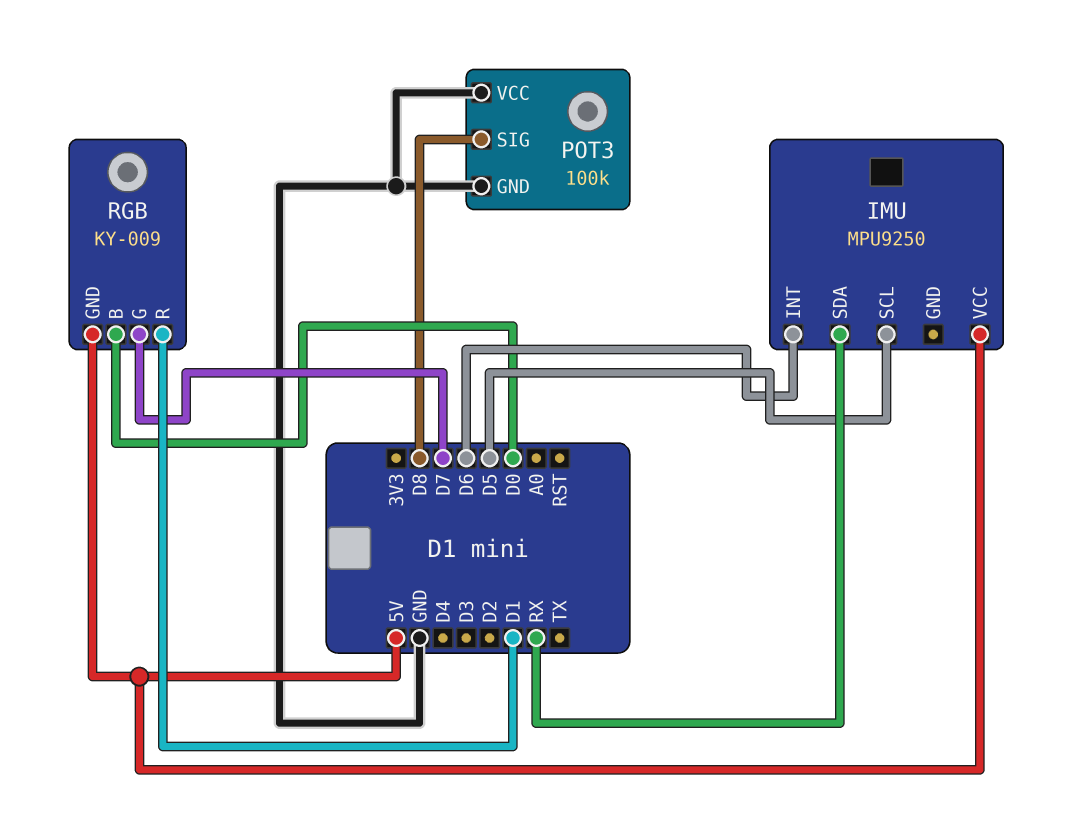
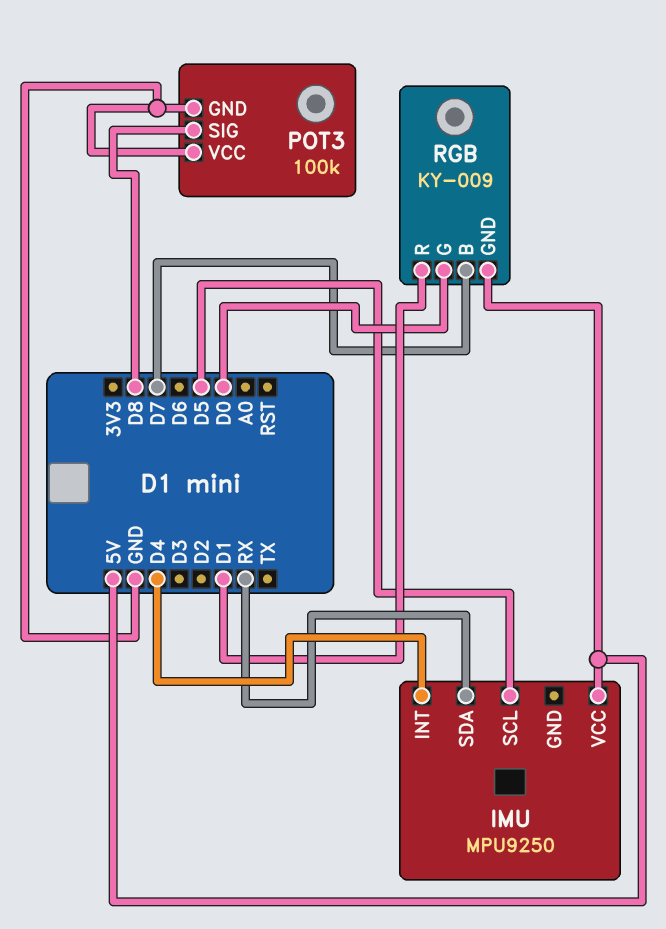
IMU pin INT: D6 -> D4
RGB pin B: D0 -> D7
RGB pin G: D7 -> D0

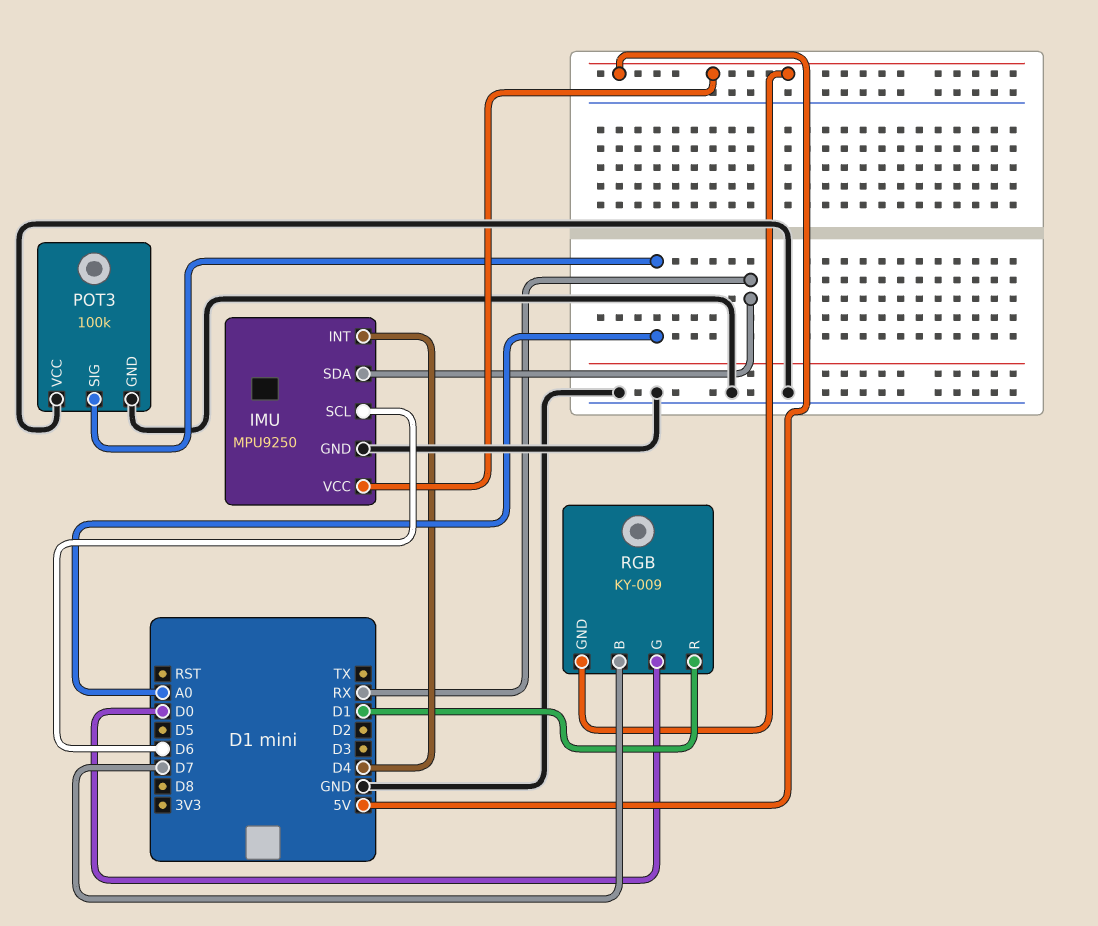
IMU pin GND: none -> GND
IMU pin SCL: D5 -> D6
POT3 pin SIG: D8 -> A0

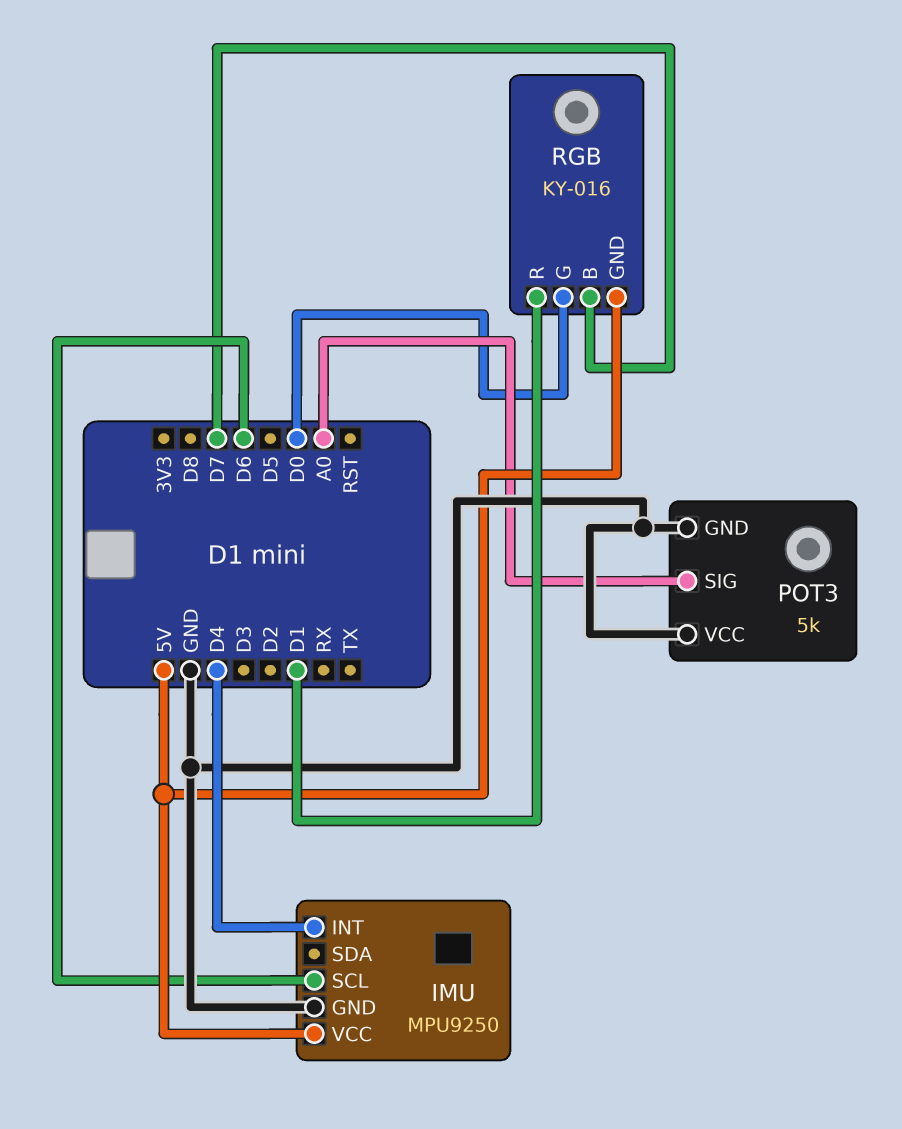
IMU pin SDA: RX -> none
POT3: 100k -> 5k
RGB: KY-009 -> KY-016

